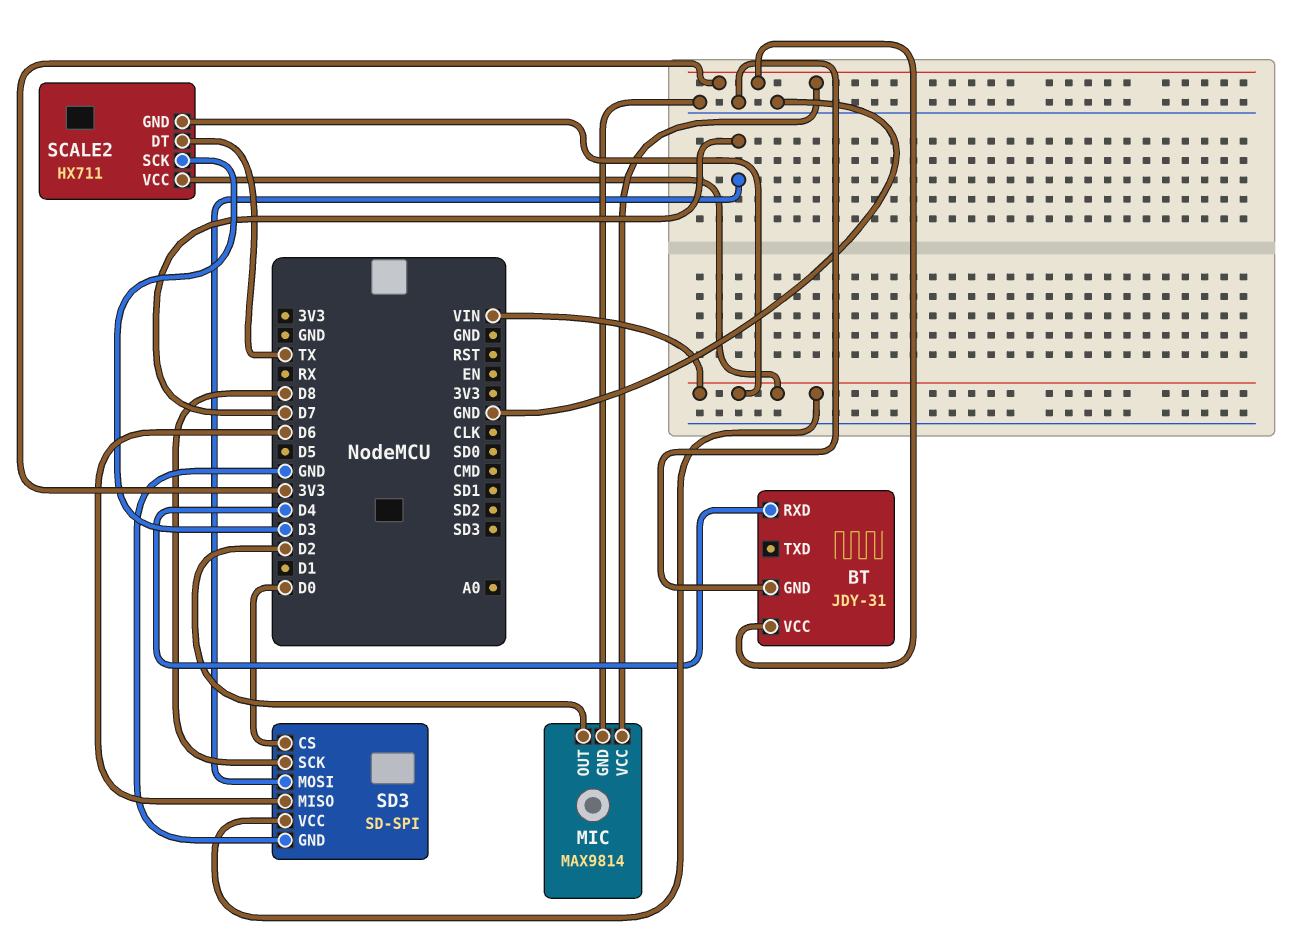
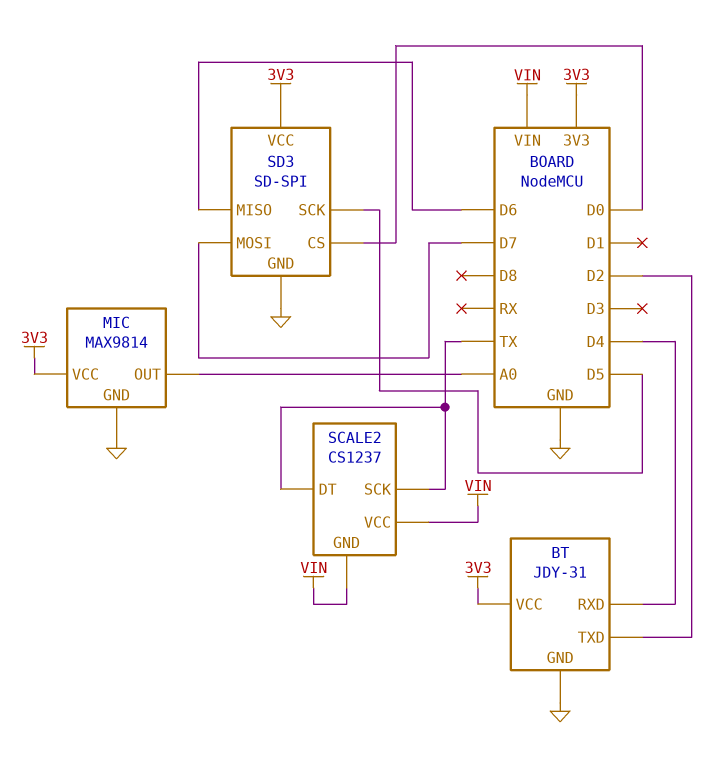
BT pin TXD: none -> D2
MIC pin OUT: D2 -> A0
SCALE2: HX711 -> CS1237
SCALE2 pin SCK: D3 -> TX
SD3 pin SCK: D8 -> D5
SD3 pin VCC: VIN -> 3V3

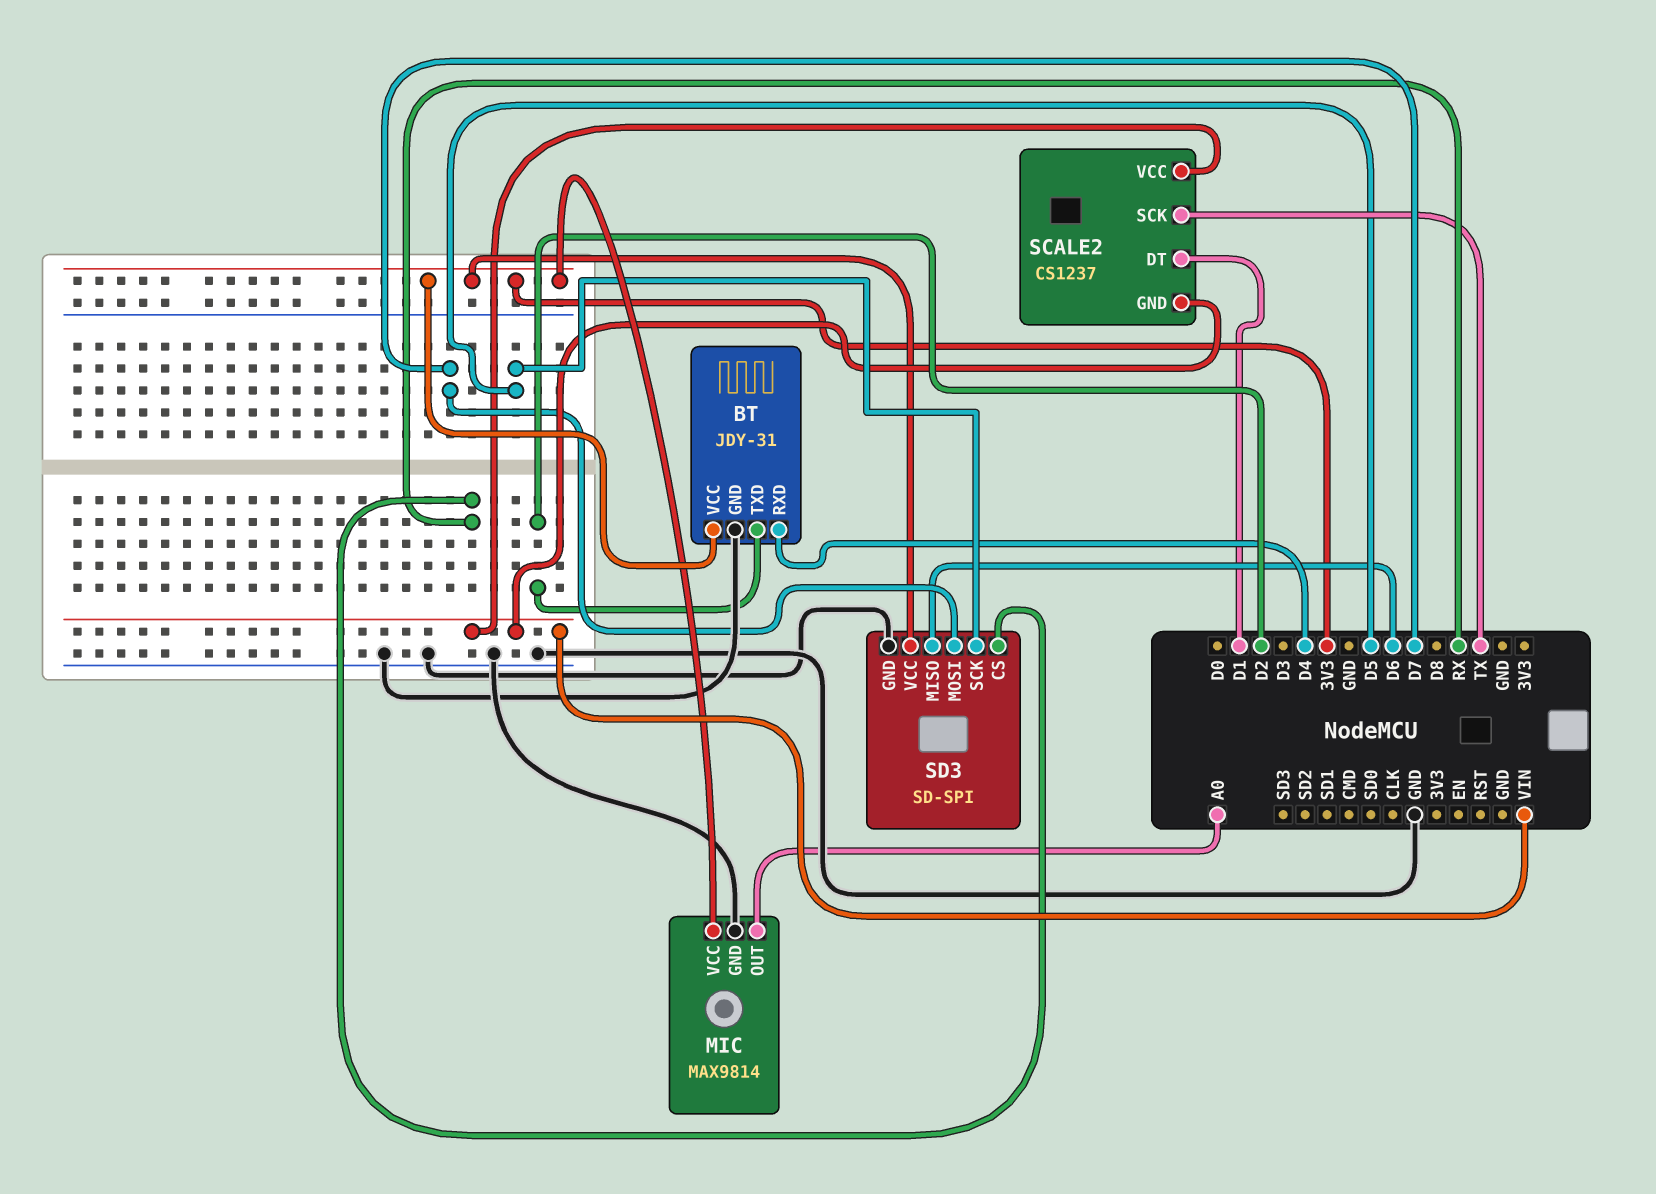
SCALE2 pin DT: TX -> D1
SD3 pin CS: D0 -> RX

